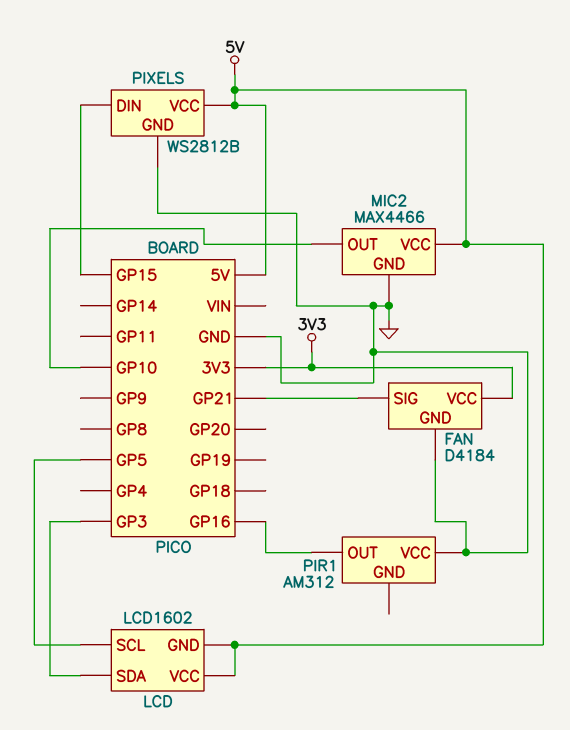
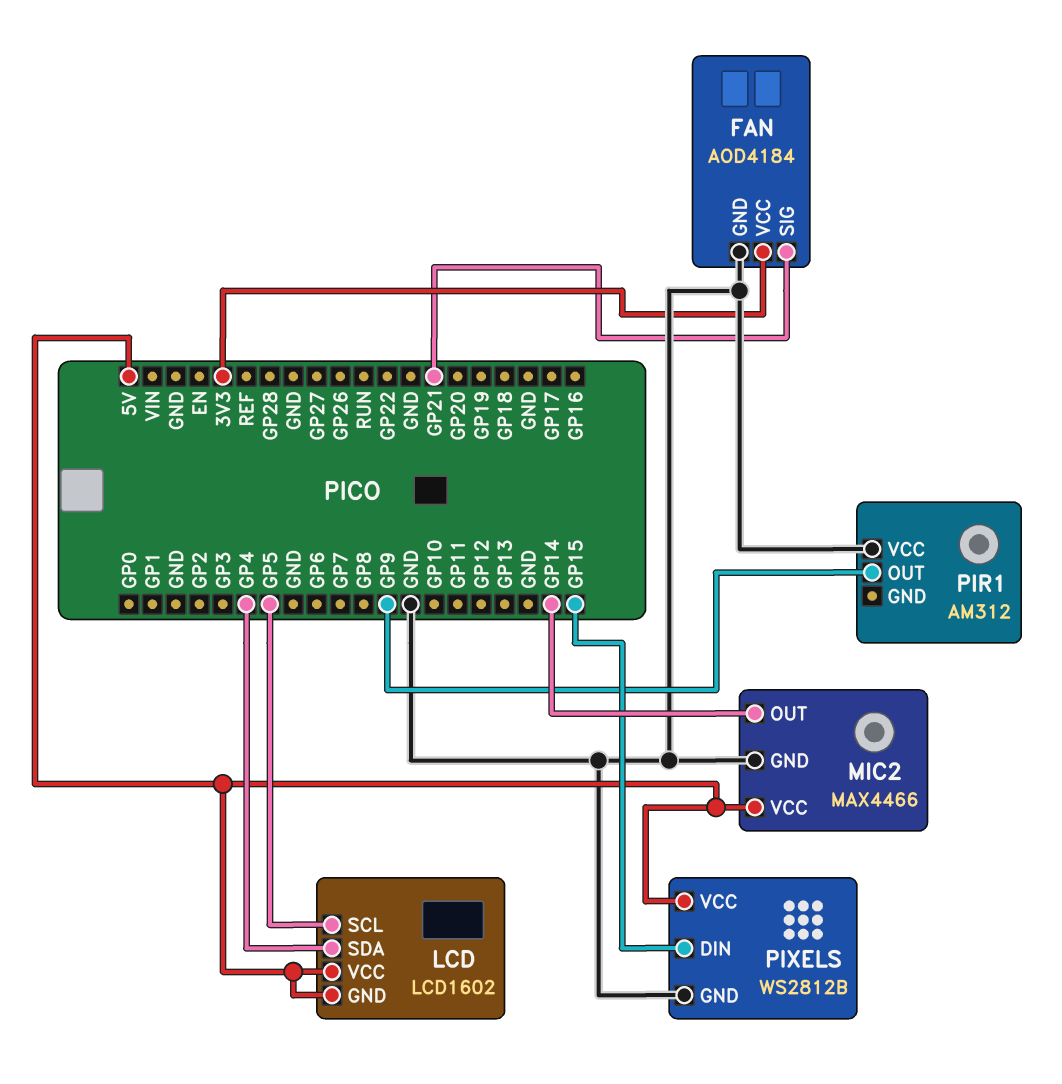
FAN: D4184 -> AOD4184
LCD pin SDA: GP3 -> GP4
MIC2 pin OUT: GP10 -> GP14
PIR1 pin OUT: GP16 -> GP9

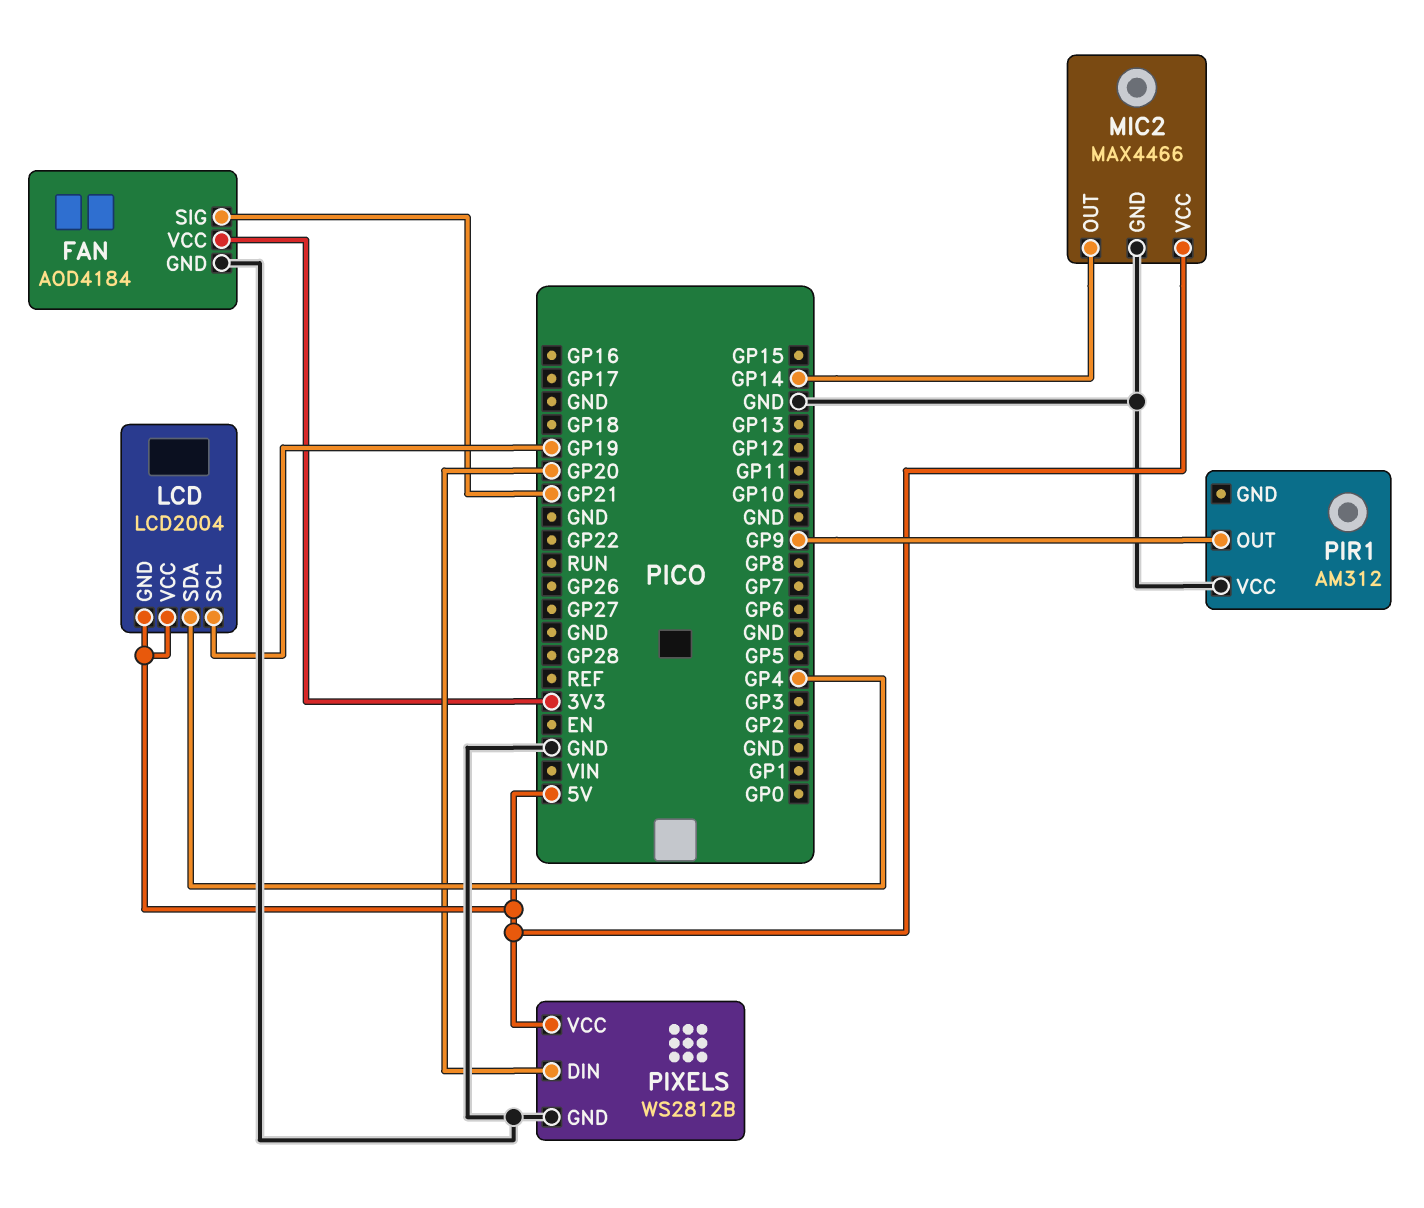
LCD: LCD1602 -> LCD2004
LCD pin SCL: GP5 -> GP19
PIXELS pin DIN: GP15 -> GP20

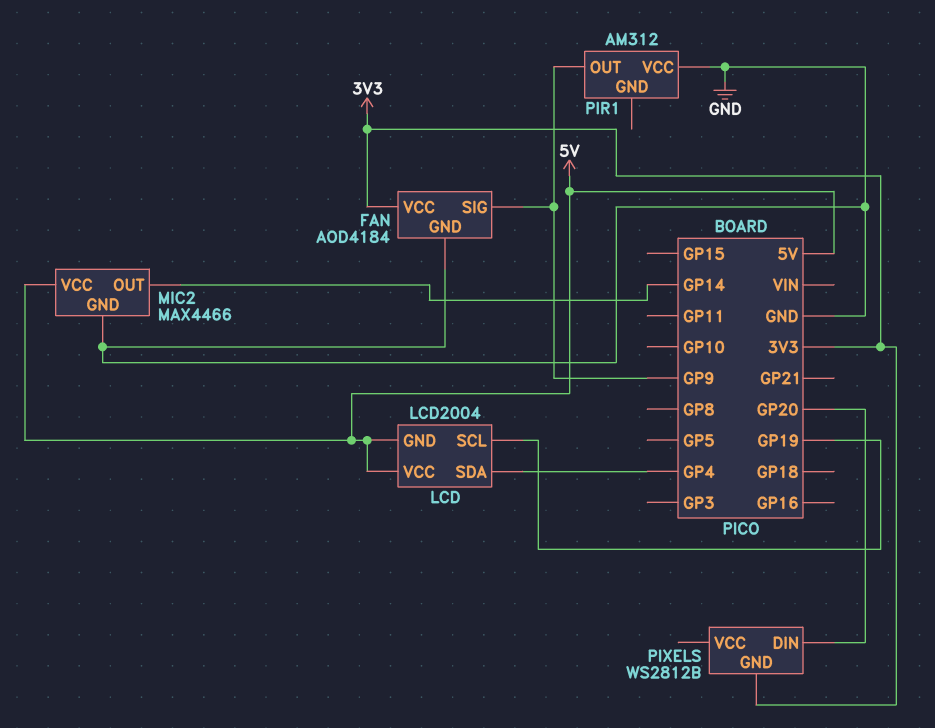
FAN pin SIG: GP21 -> GP9
PIXELS pin GND: GND -> 3V3
PIXELS pin VCC: 5V -> none

